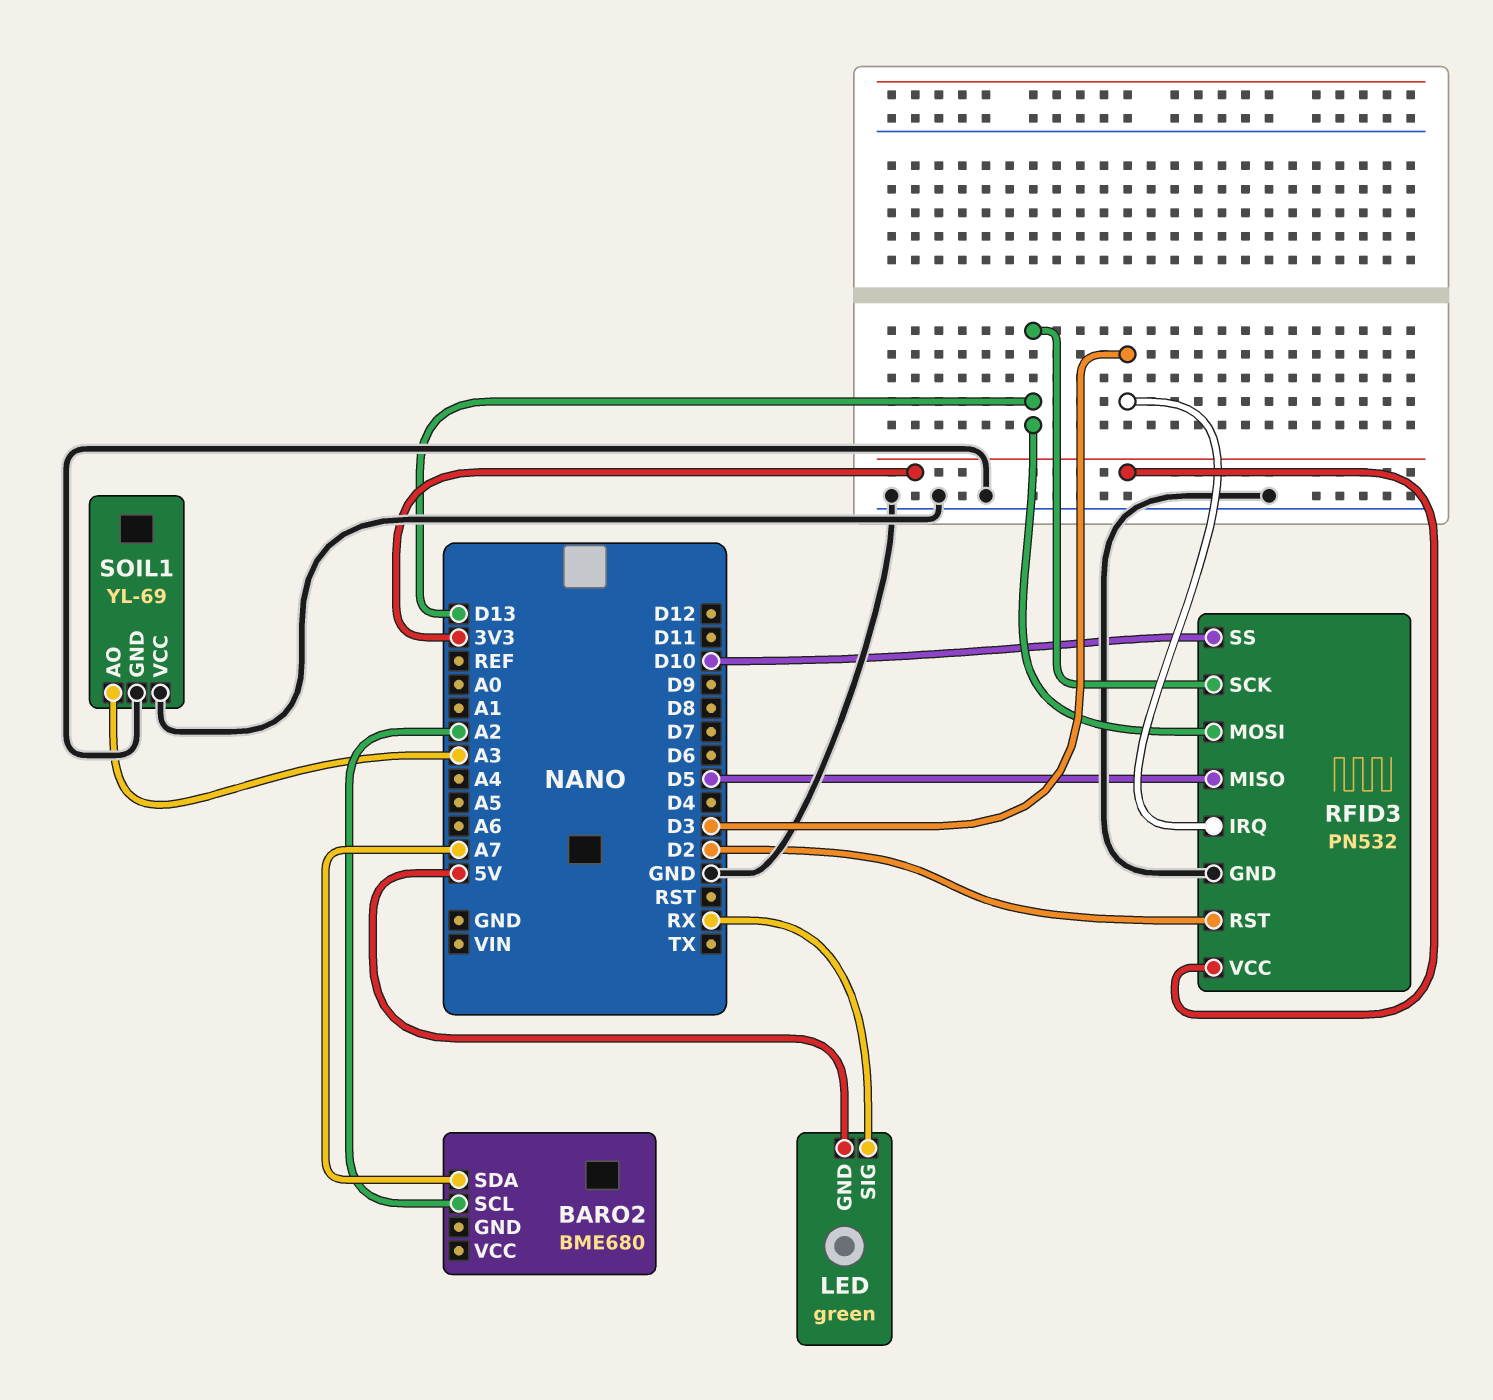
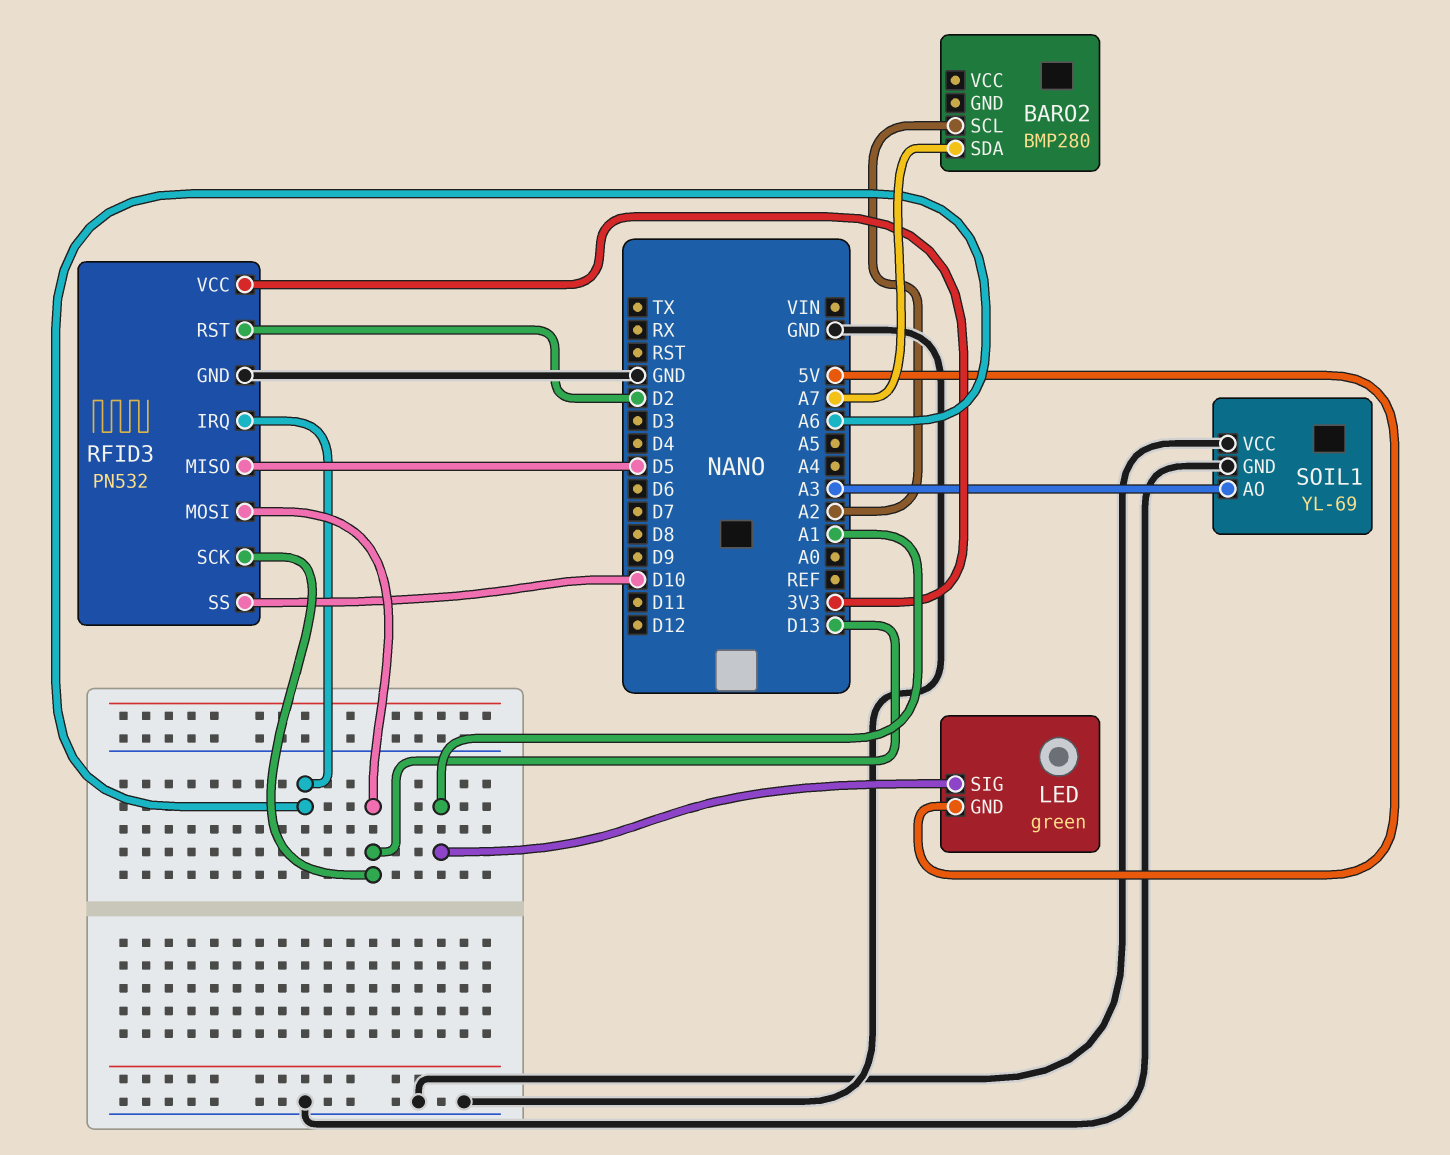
BARO2: BME680 -> BMP280
LED pin SIG: RX -> A1
RFID3 pin IRQ: D3 -> A6

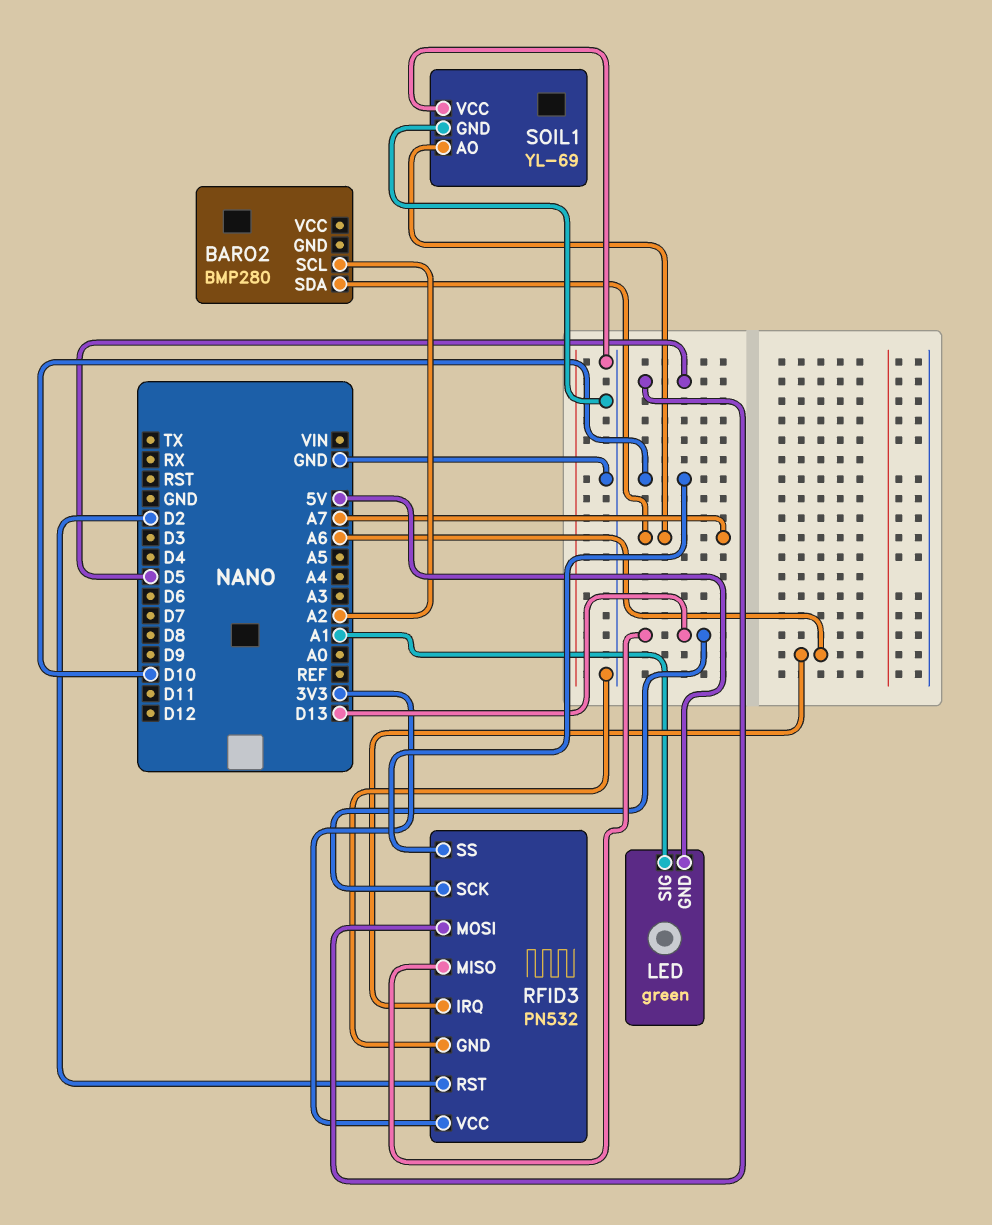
RFID3 pin MISO: D5 -> D13
RFID3 pin MOSI: D13 -> D5
SOIL1 pin AO: A3 -> A7

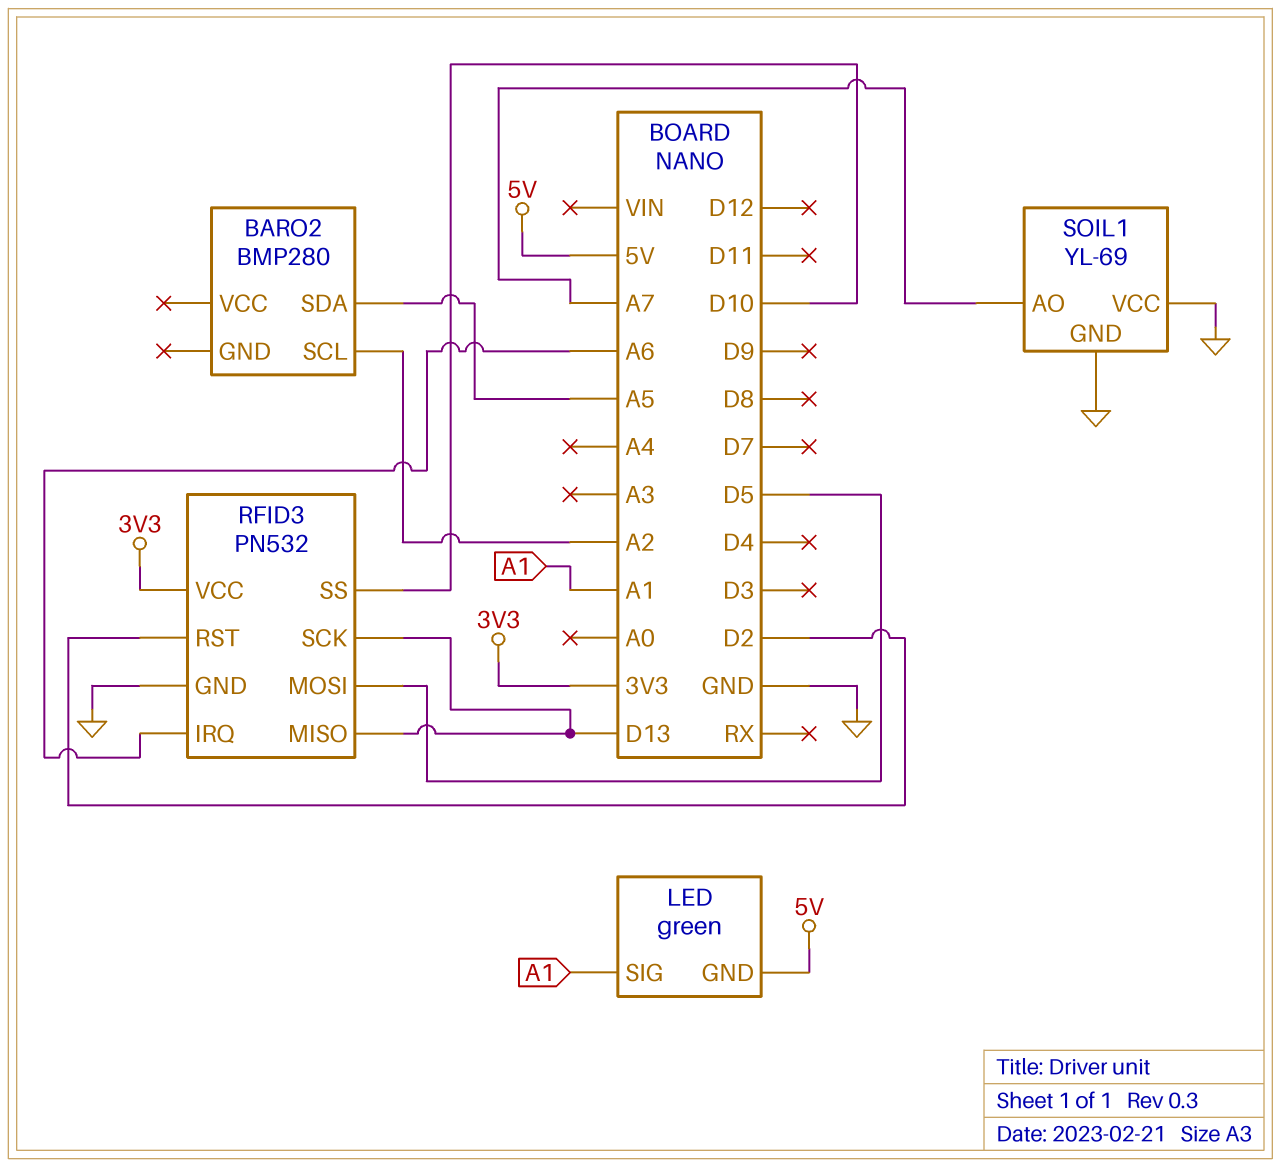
BARO2 pin SDA: A7 -> A5

